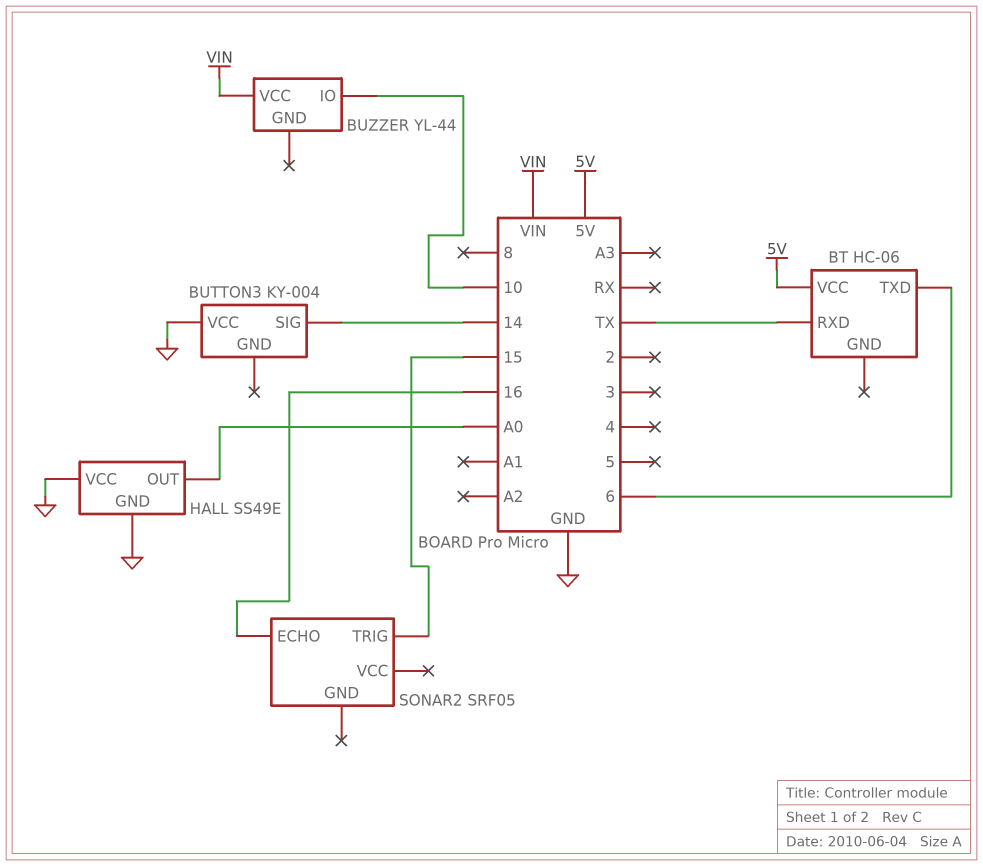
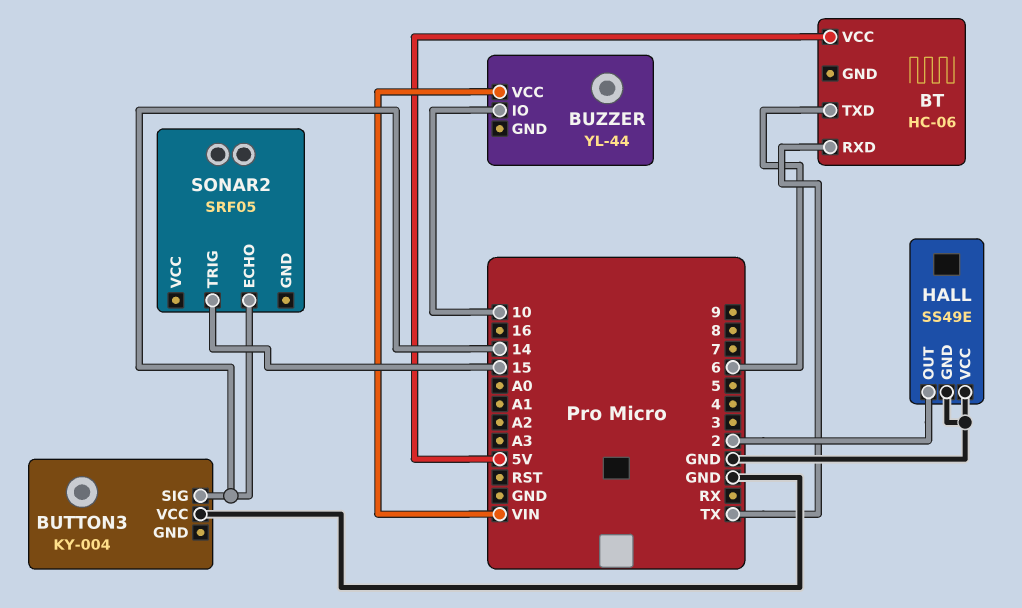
HALL pin OUT: A0 -> 2
SONAR2 pin ECHO: 16 -> 14

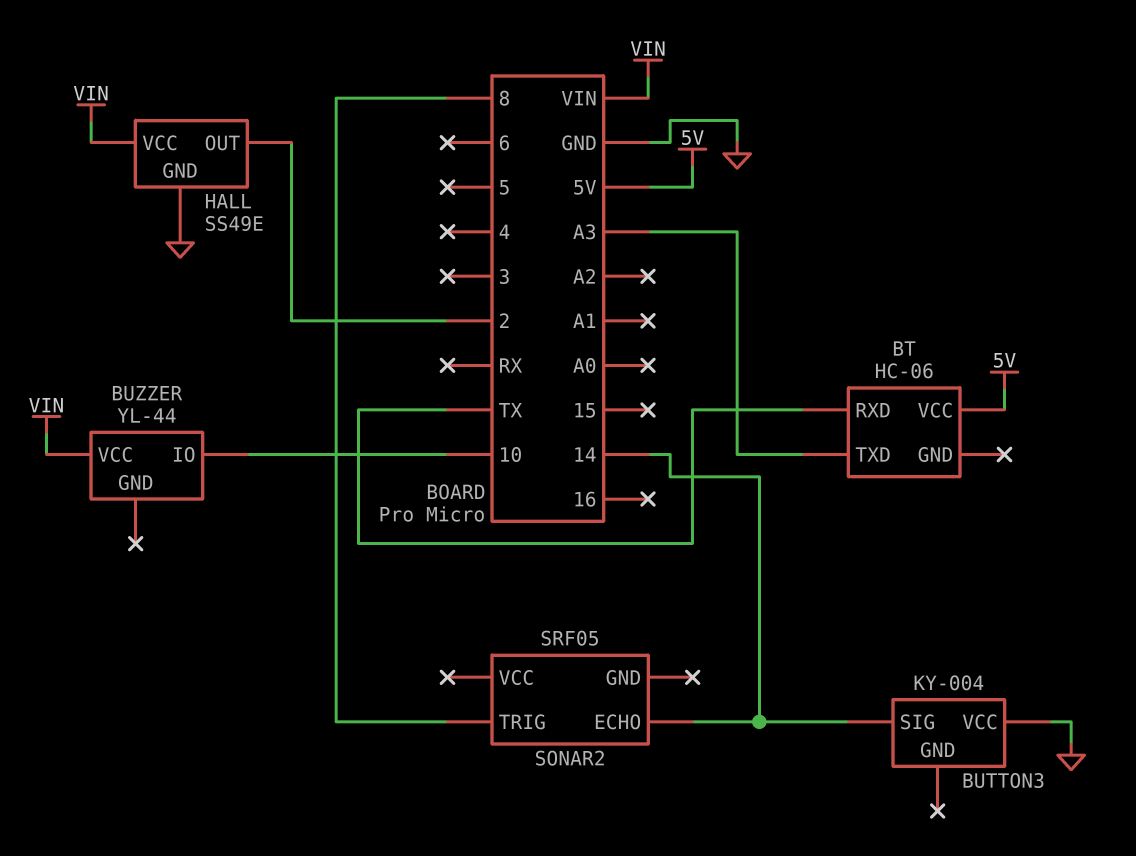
BT pin TXD: 6 -> A3
HALL pin VCC: GND -> VIN
SONAR2 pin TRIG: 15 -> 8

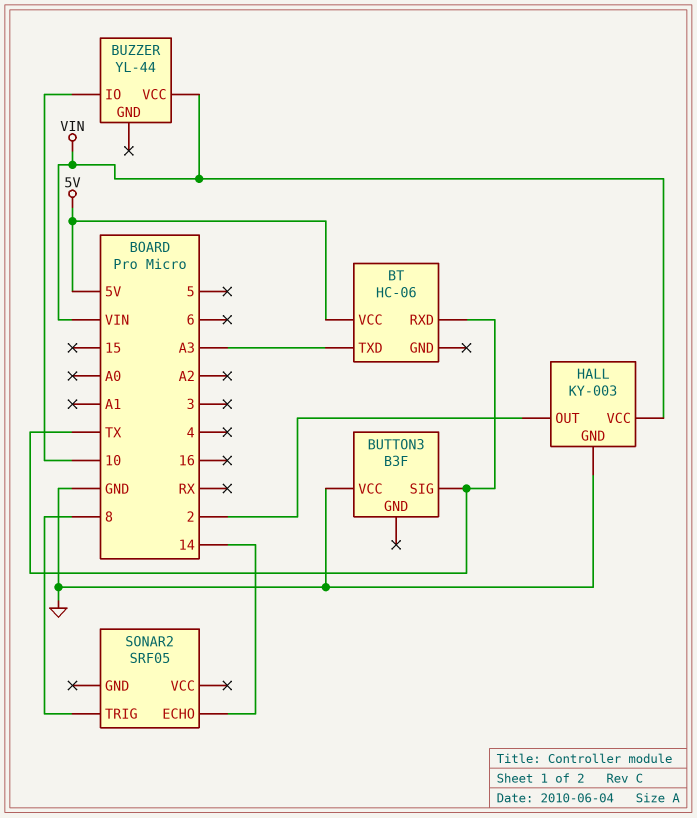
BUTTON3: KY-004 -> B3F
BUTTON3 pin SIG: 14 -> TX
HALL: SS49E -> KY-003

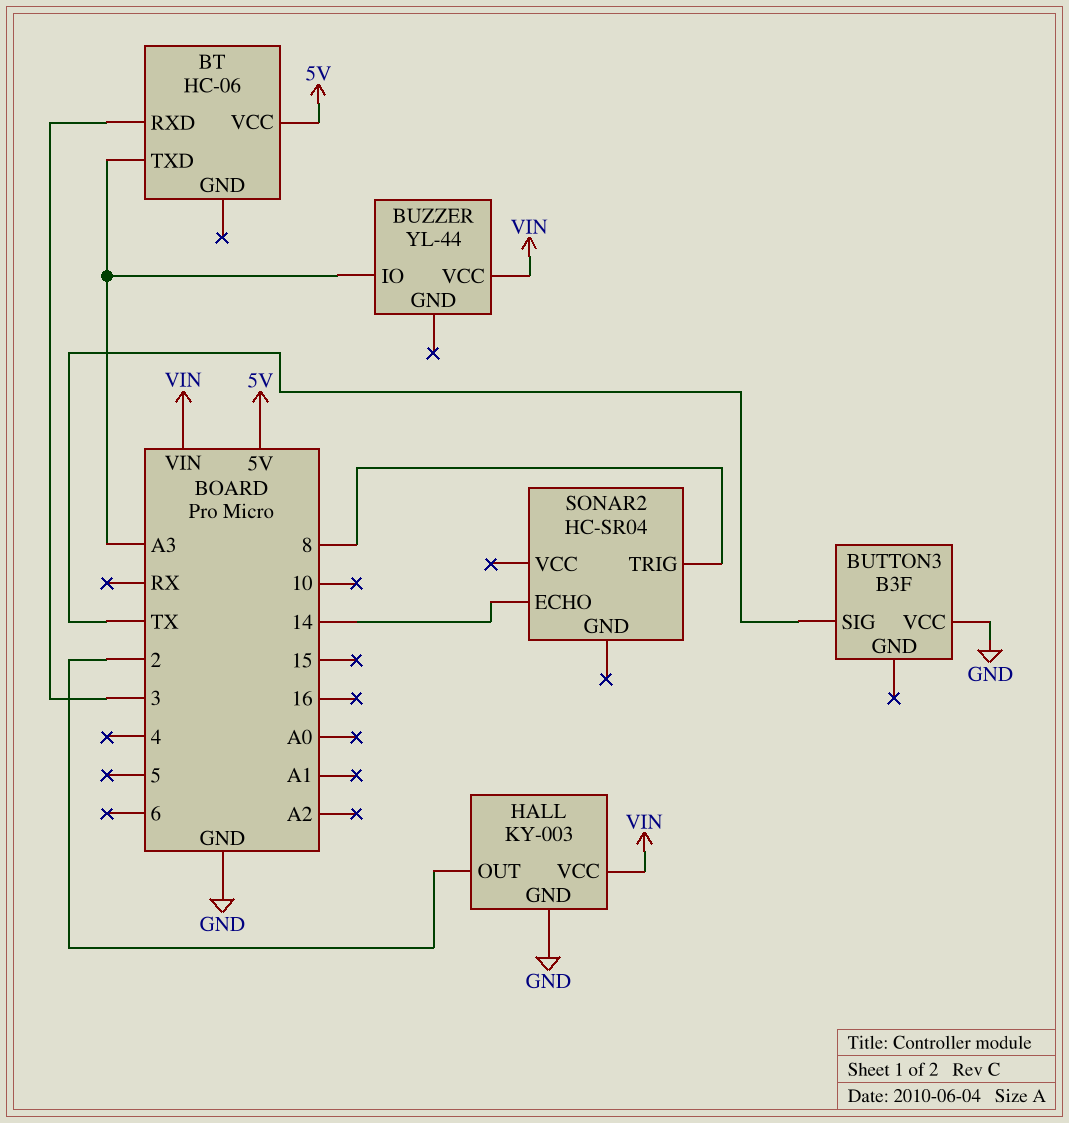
BT pin RXD: TX -> 3
BUZZER pin IO: 10 -> A3
SONAR2: SRF05 -> HC-SR04

